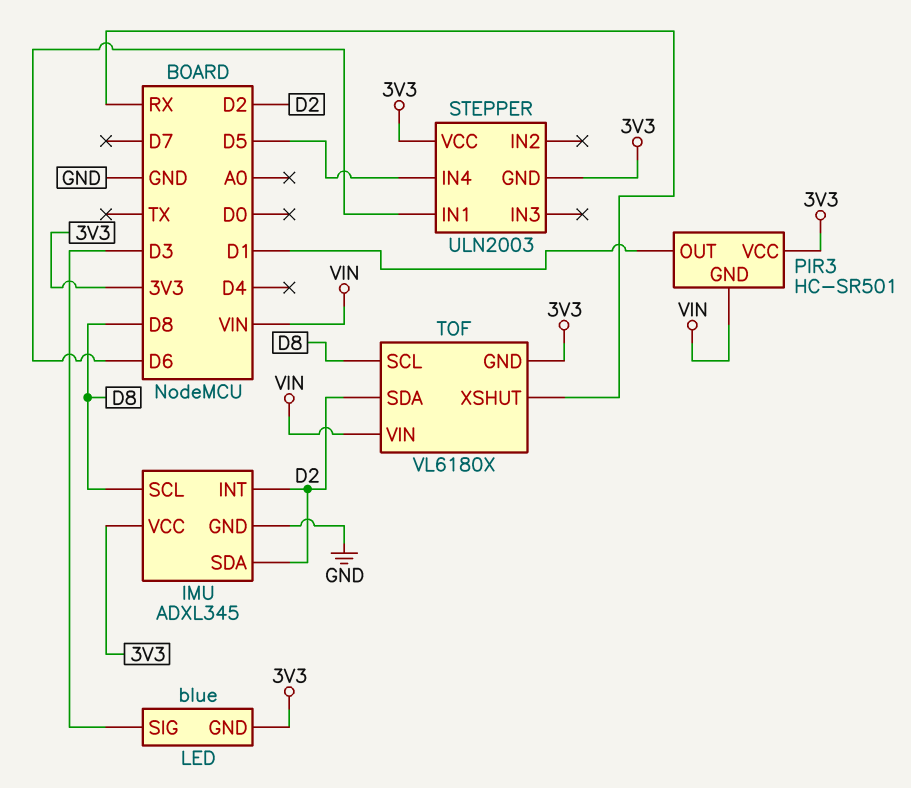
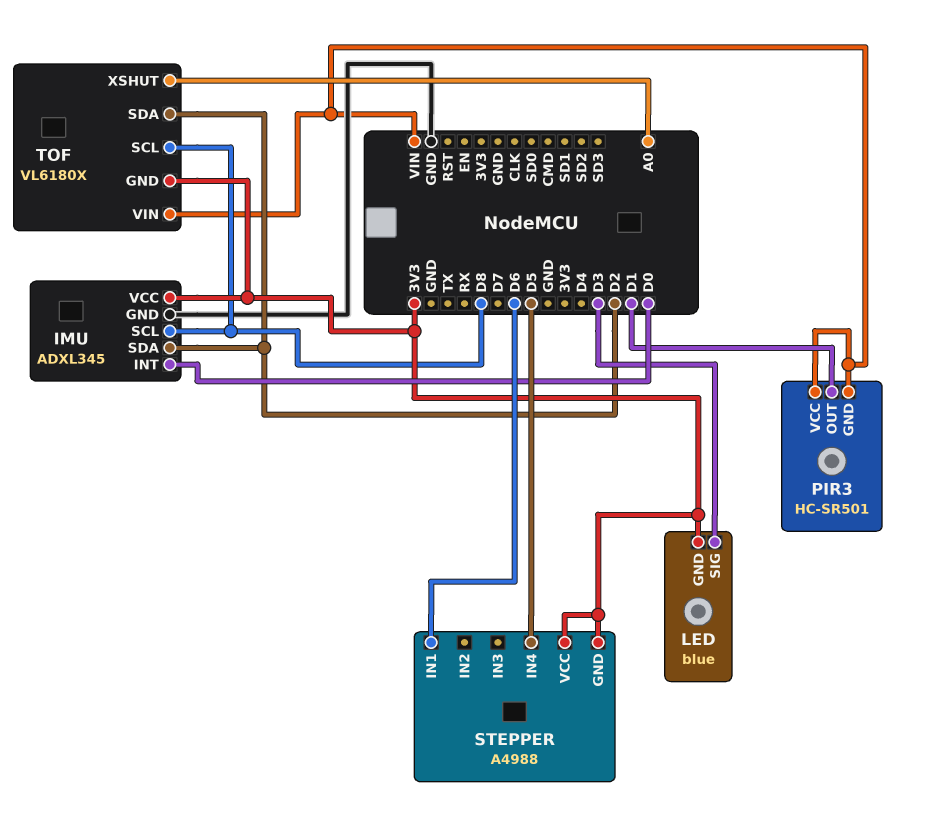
IMU pin INT: D2 -> D0
PIR3 pin VCC: 3V3 -> VIN
STEPPER: ULN2003 -> A4988
TOF pin XSHUT: RX -> A0

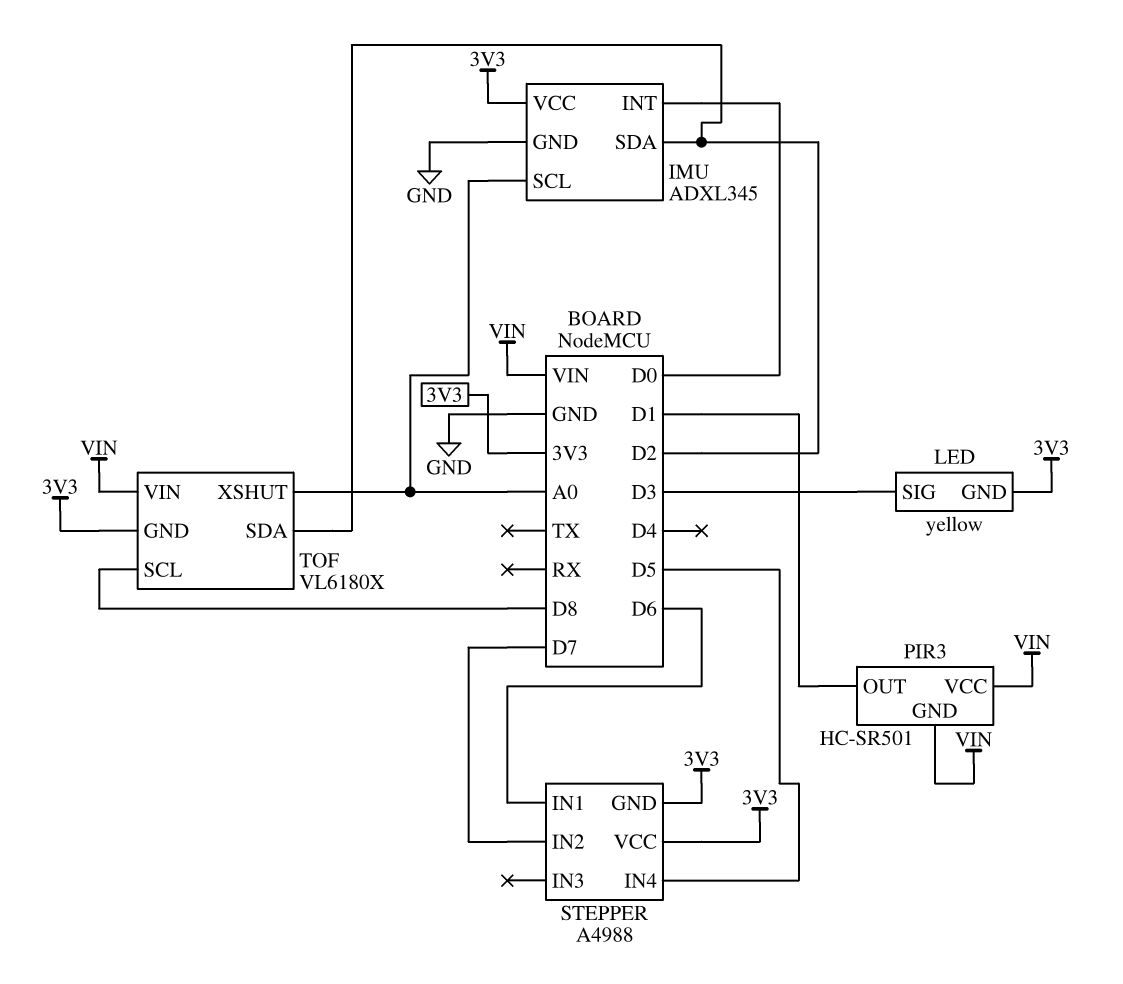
IMU pin SCL: D8 -> A0
LED: blue -> yellow
STEPPER pin IN2: none -> D7

